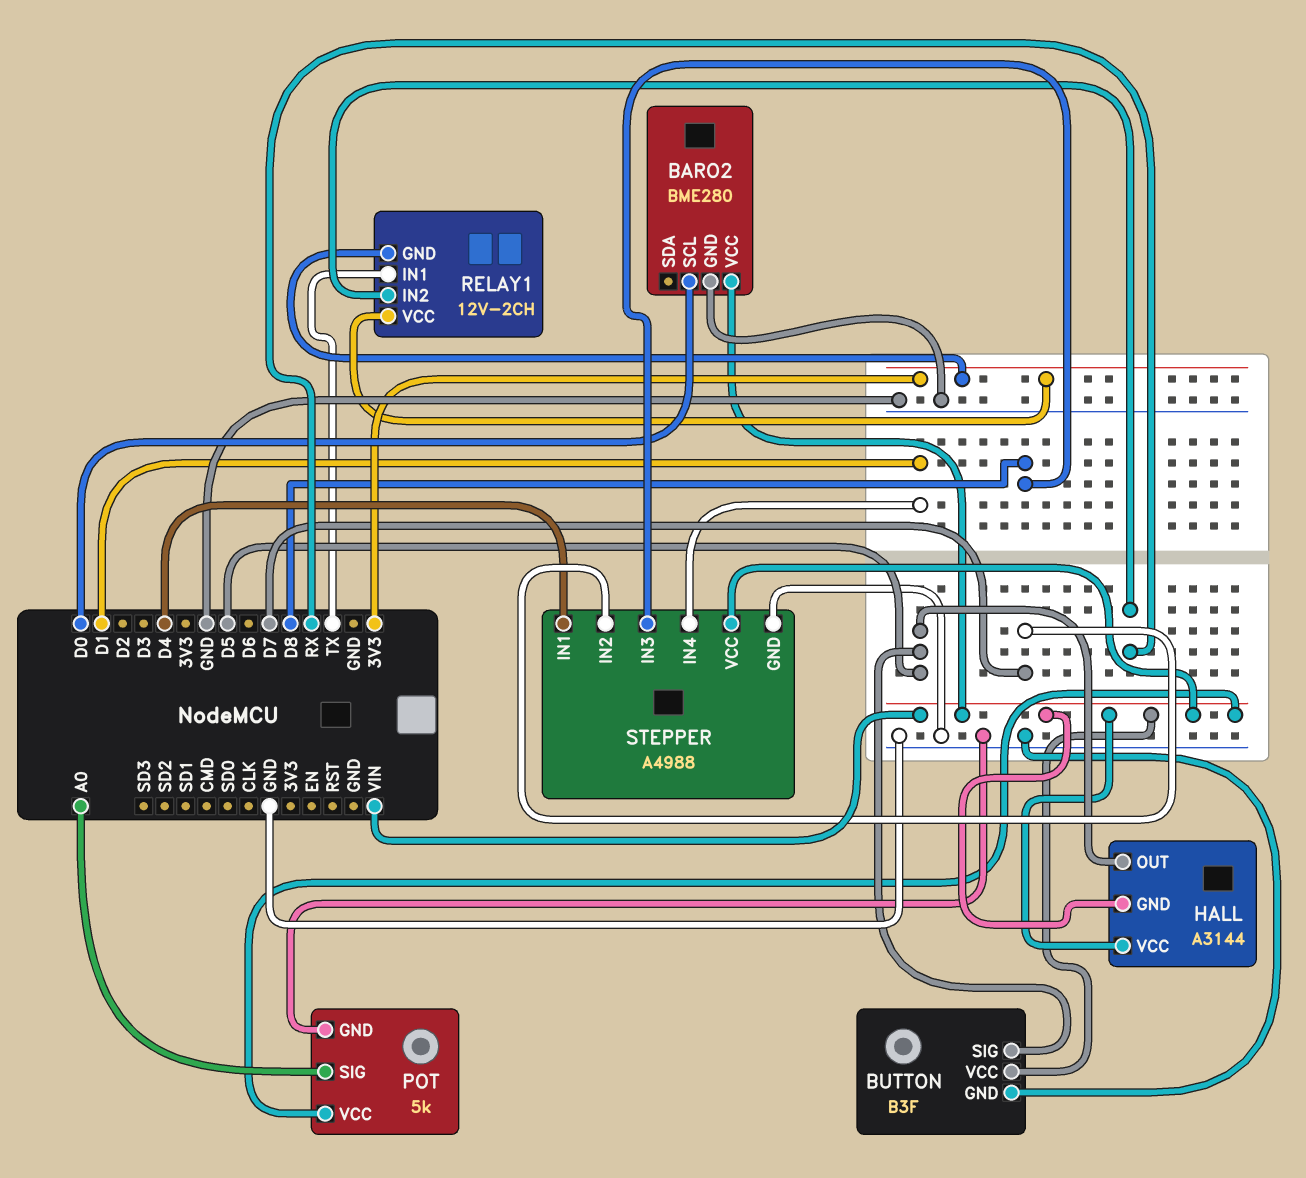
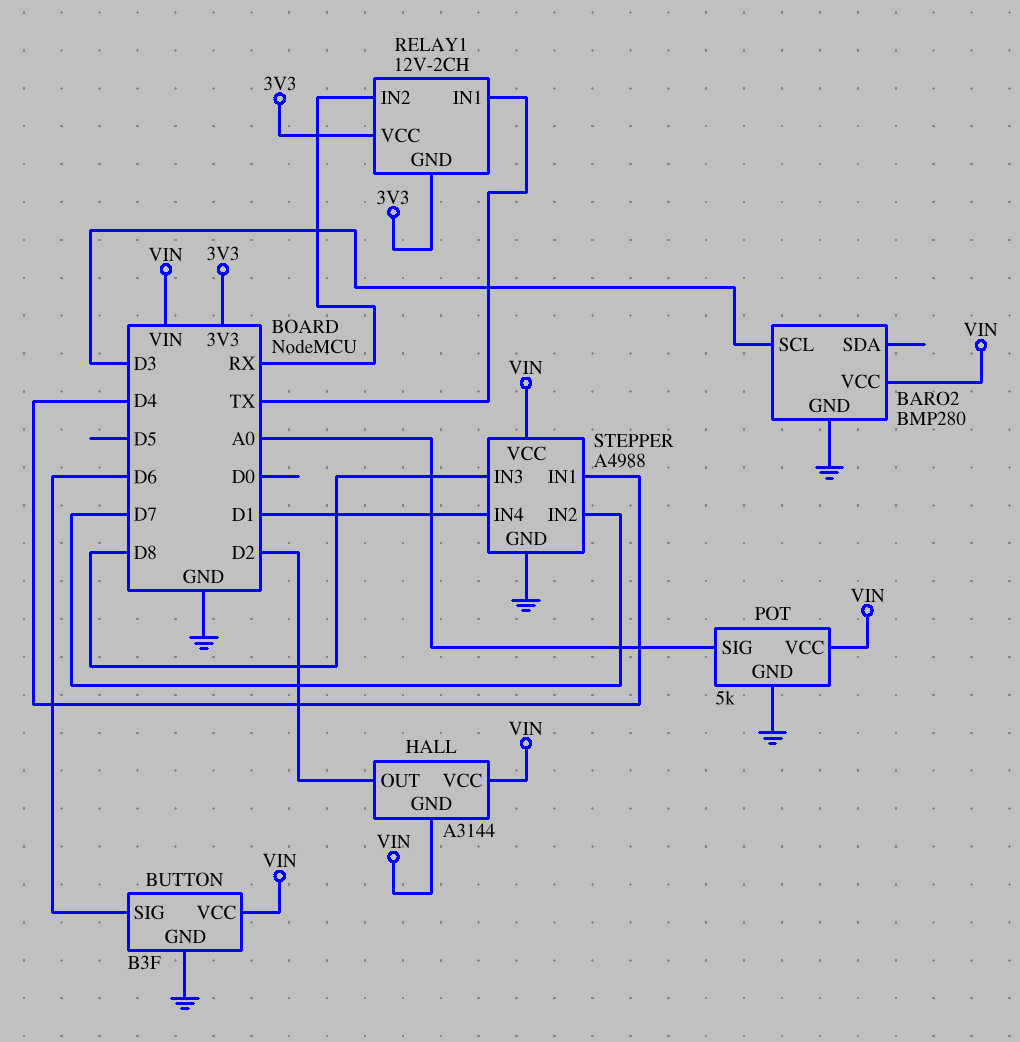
BARO2: BME280 -> BMP280
BARO2 pin SCL: D0 -> D3
BUTTON pin SIG: D5 -> D6
HALL pin OUT: D5 -> D2

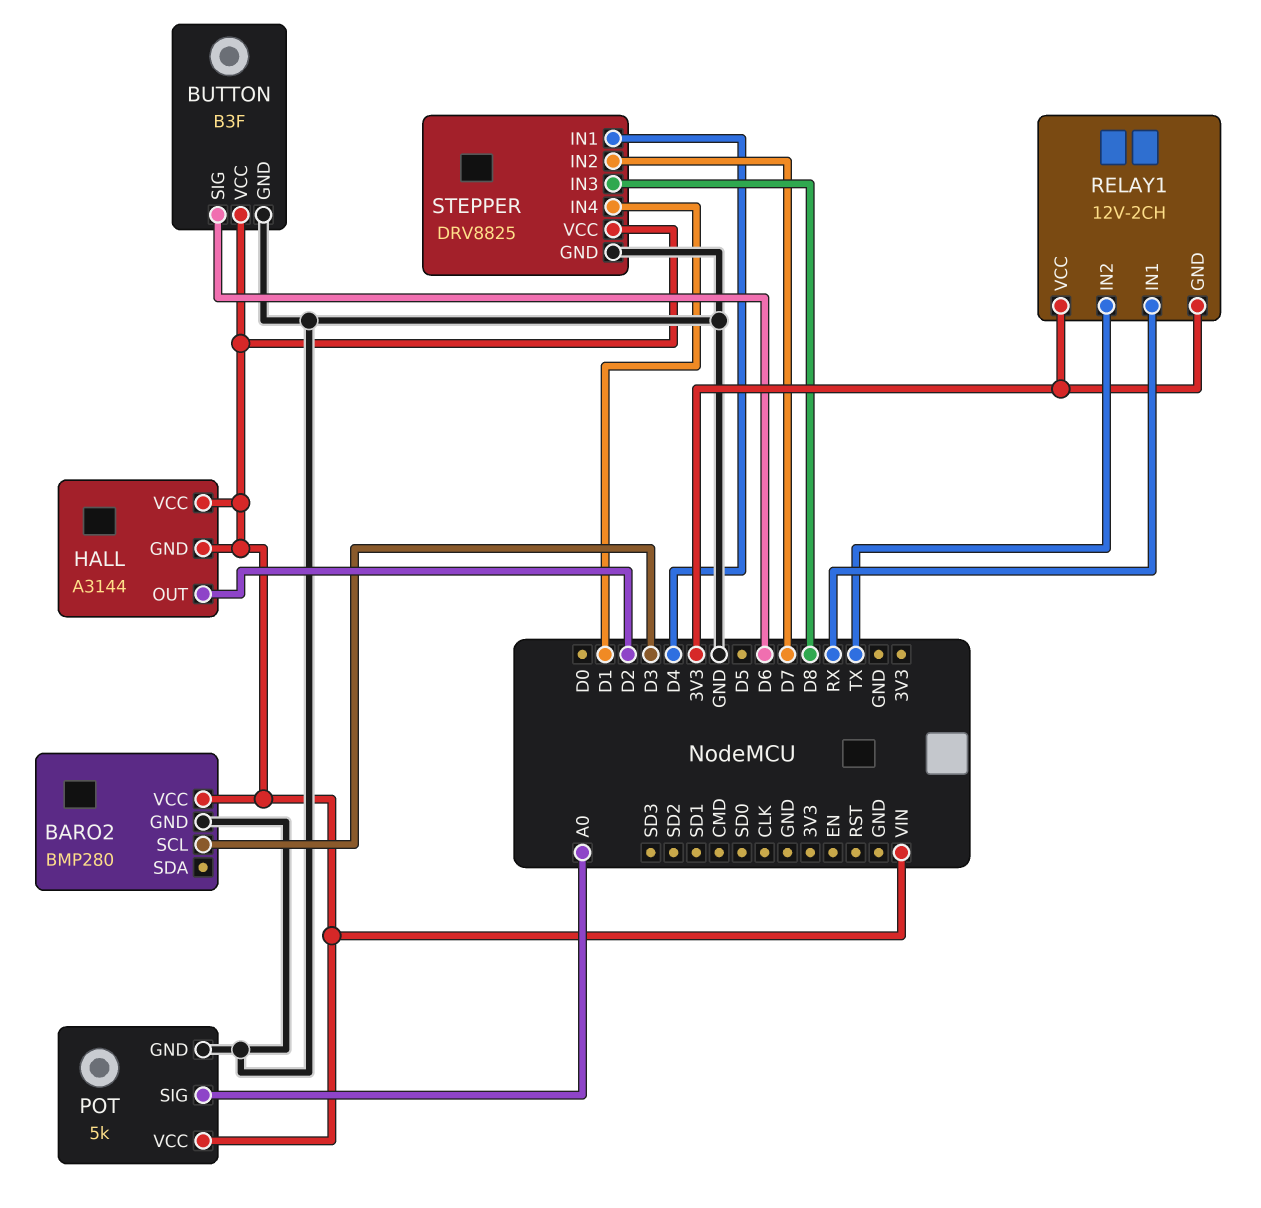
RELAY1 pin IN1: TX -> RX
RELAY1 pin IN2: RX -> TX
STEPPER: A4988 -> DRV8825

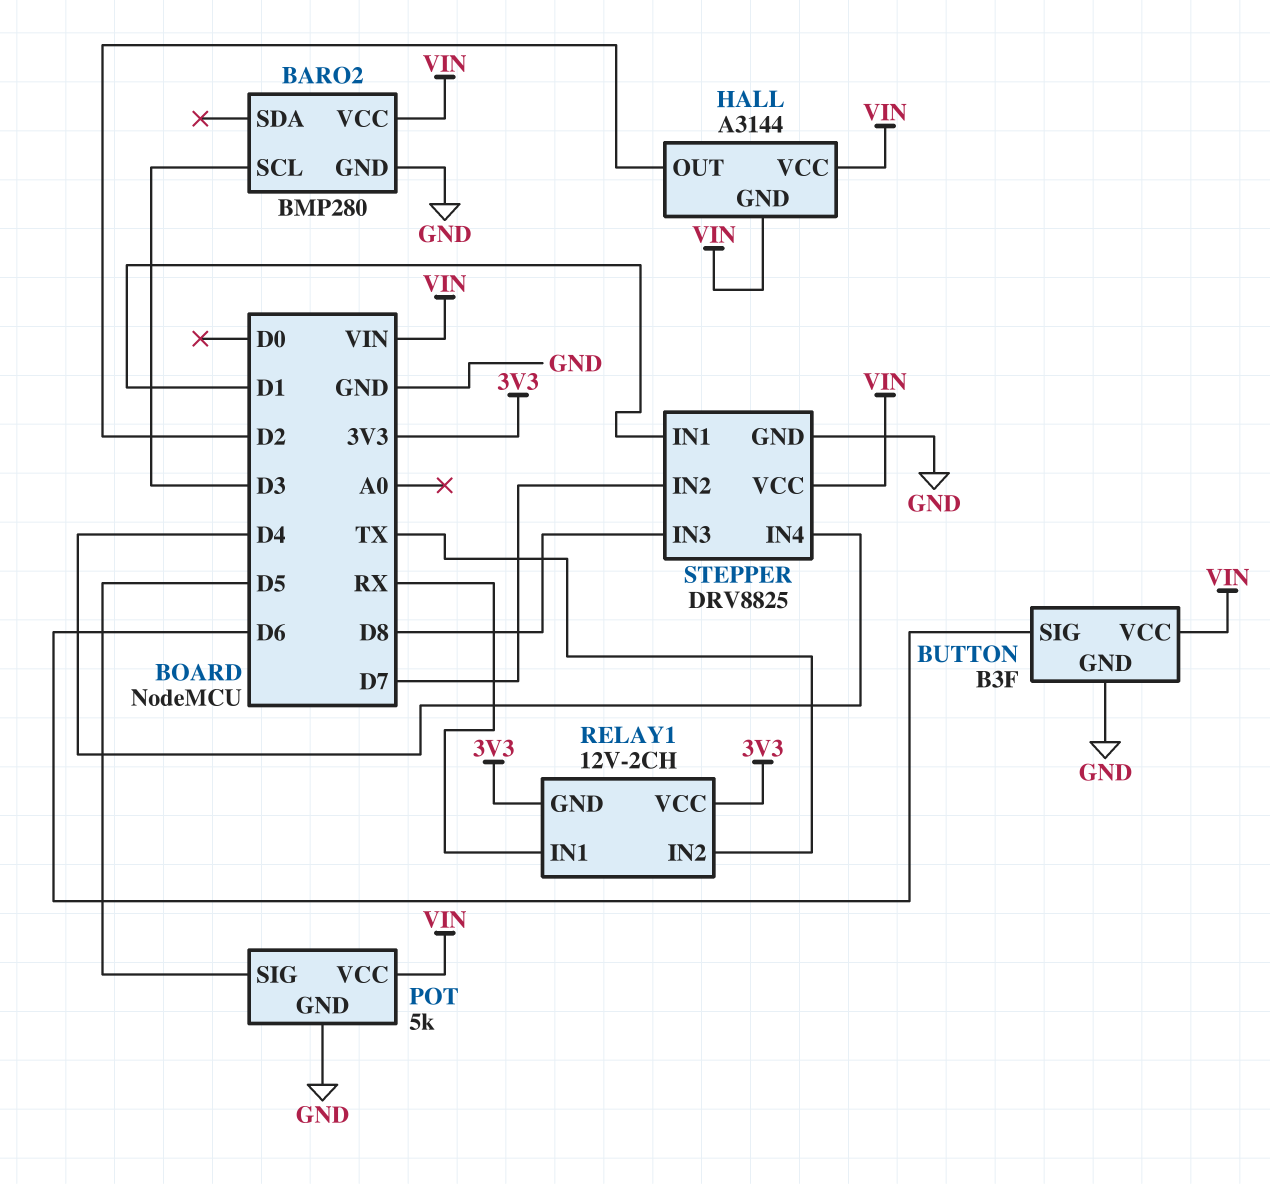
POT pin SIG: A0 -> D5
STEPPER pin IN1: D4 -> D1
STEPPER pin IN4: D1 -> D4

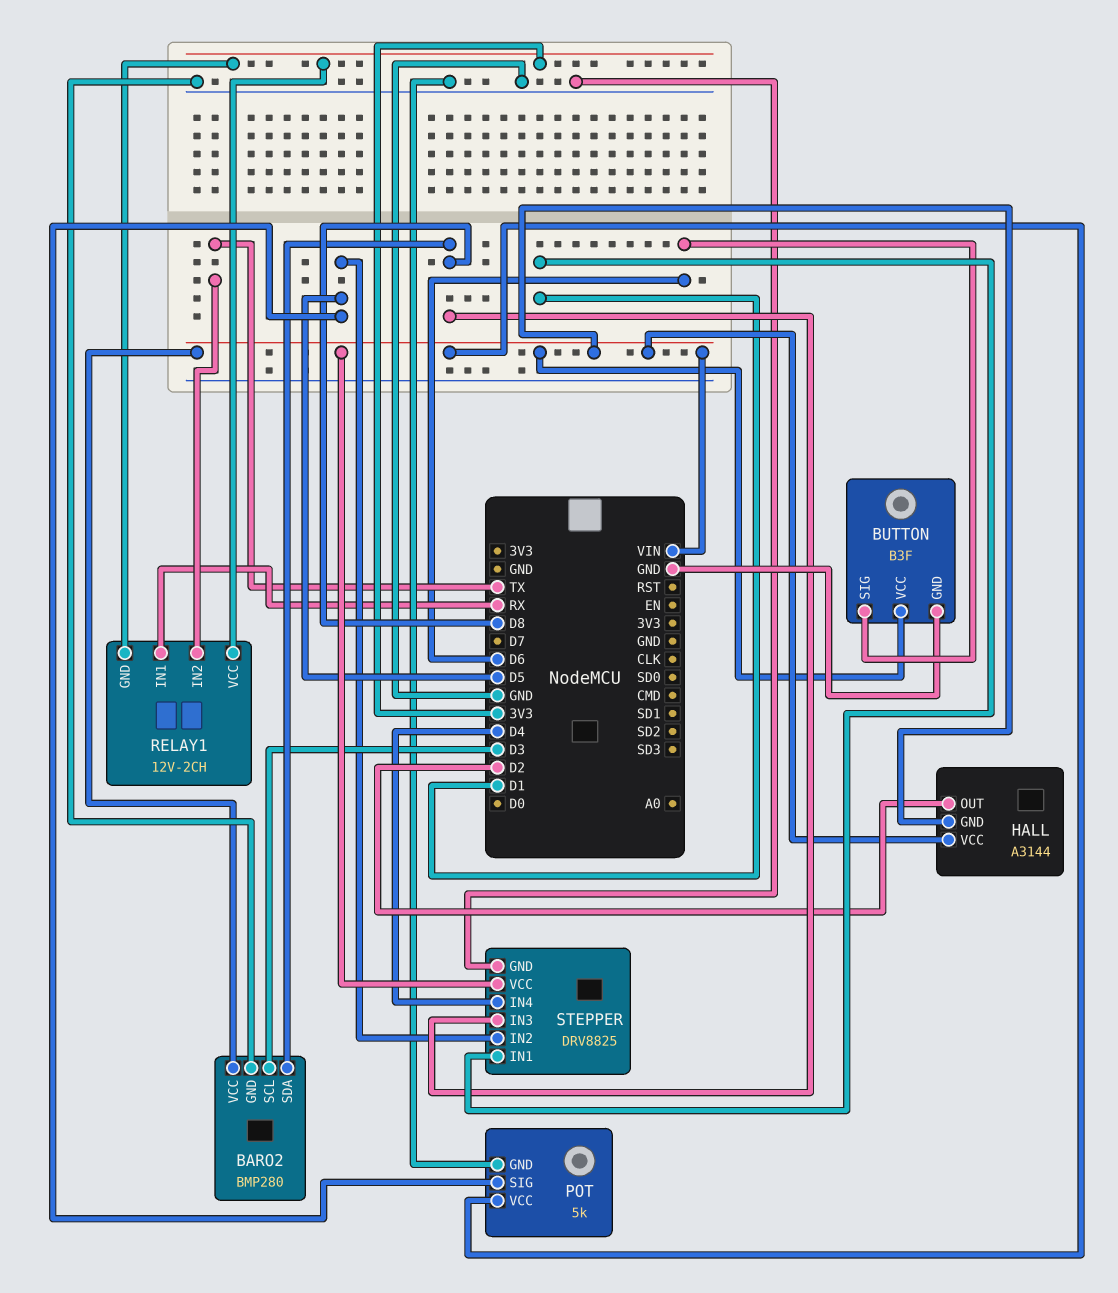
BARO2 pin SDA: none -> D8
STEPPER pin IN2: D7 -> D5

